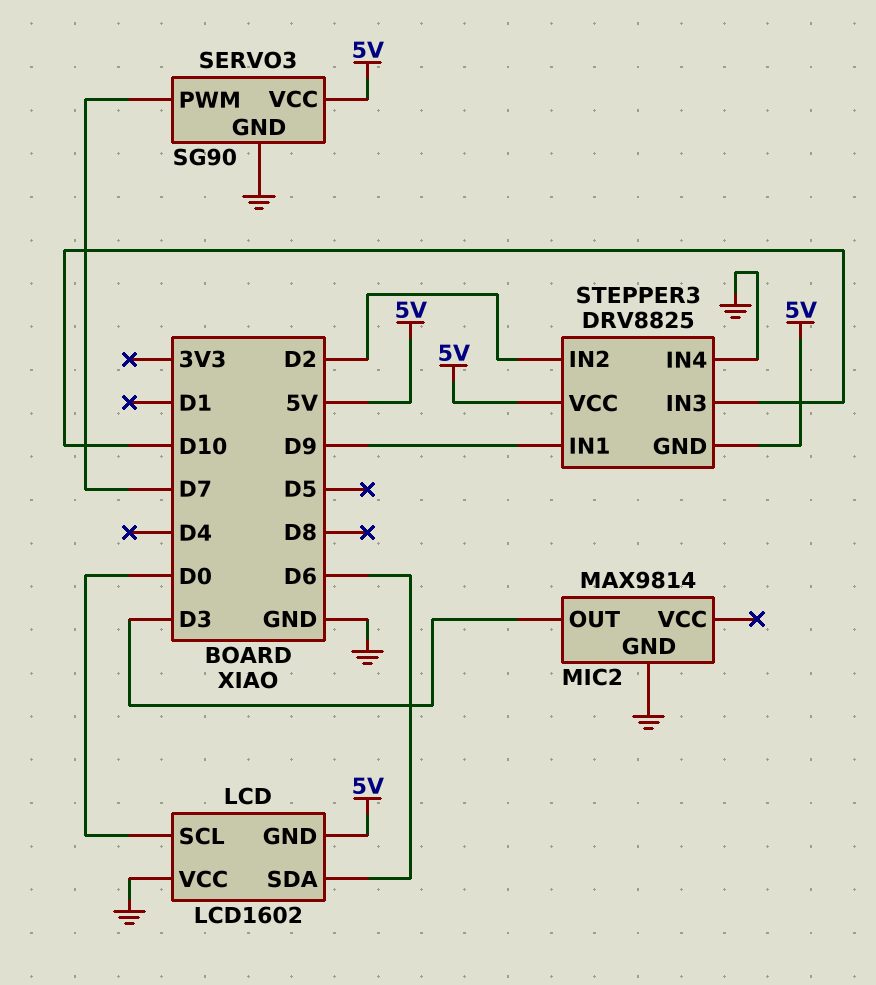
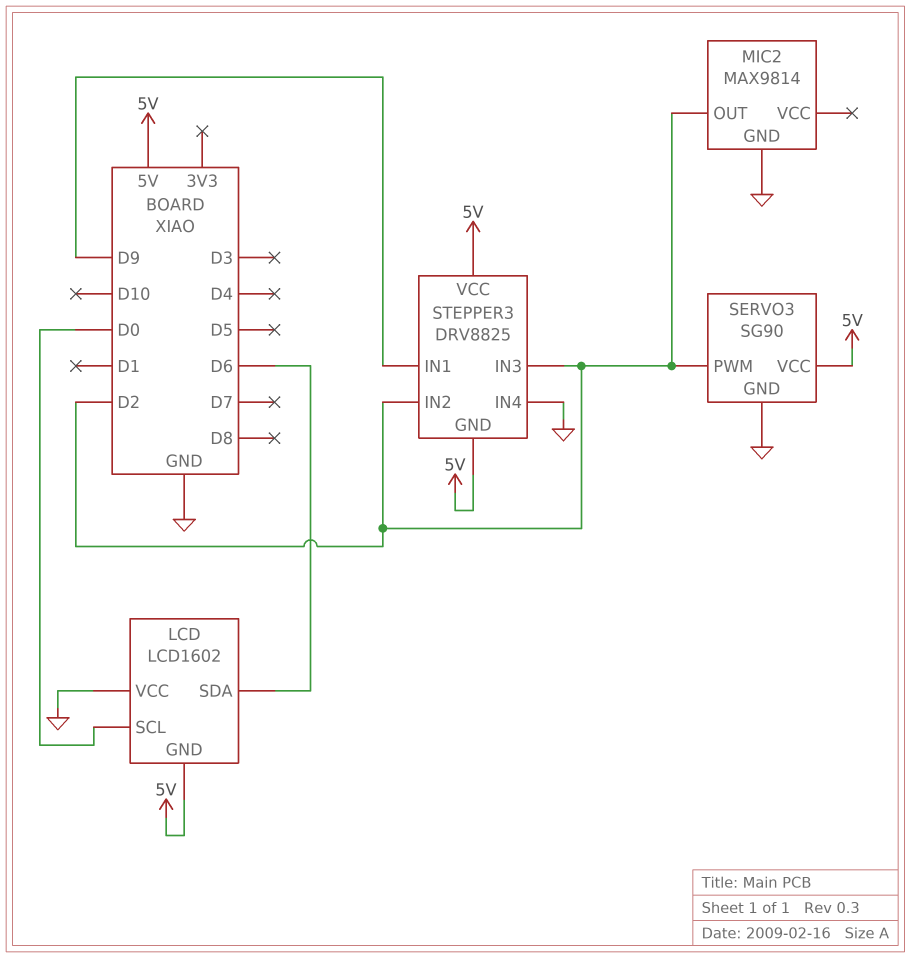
MIC2 pin OUT: D3 -> D2
SERVO3 pin PWM: D7 -> D2
STEPPER3 pin IN3: D10 -> D2

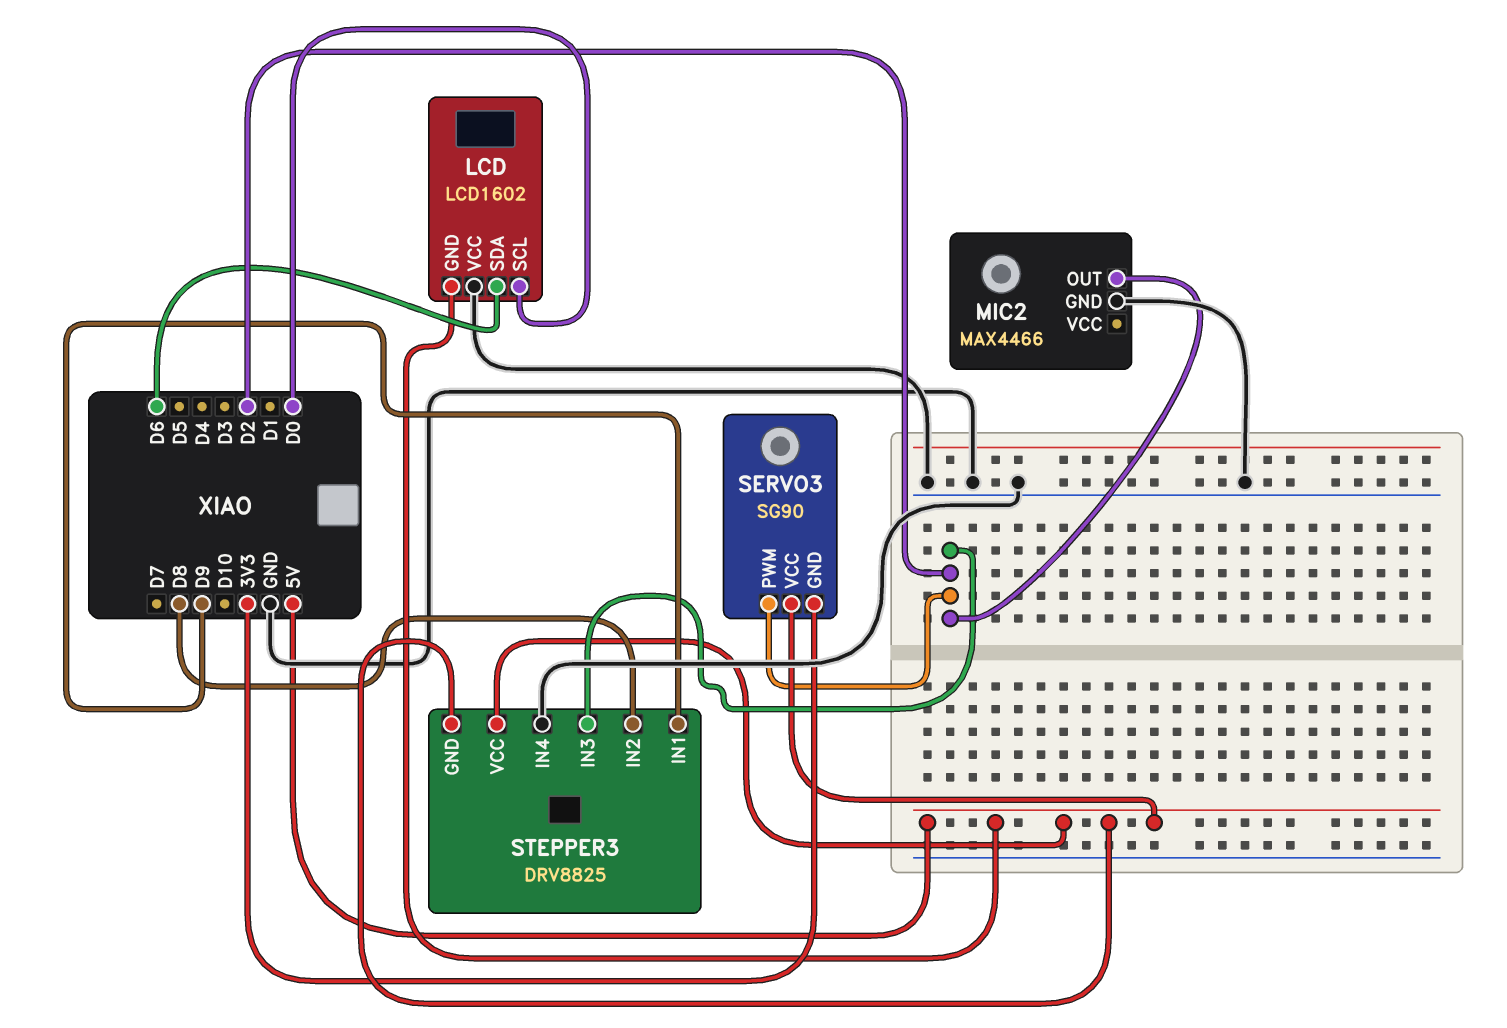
MIC2: MAX9814 -> MAX4466
SERVO3 pin GND: GND -> 3V3
STEPPER3 pin IN2: D2 -> D8

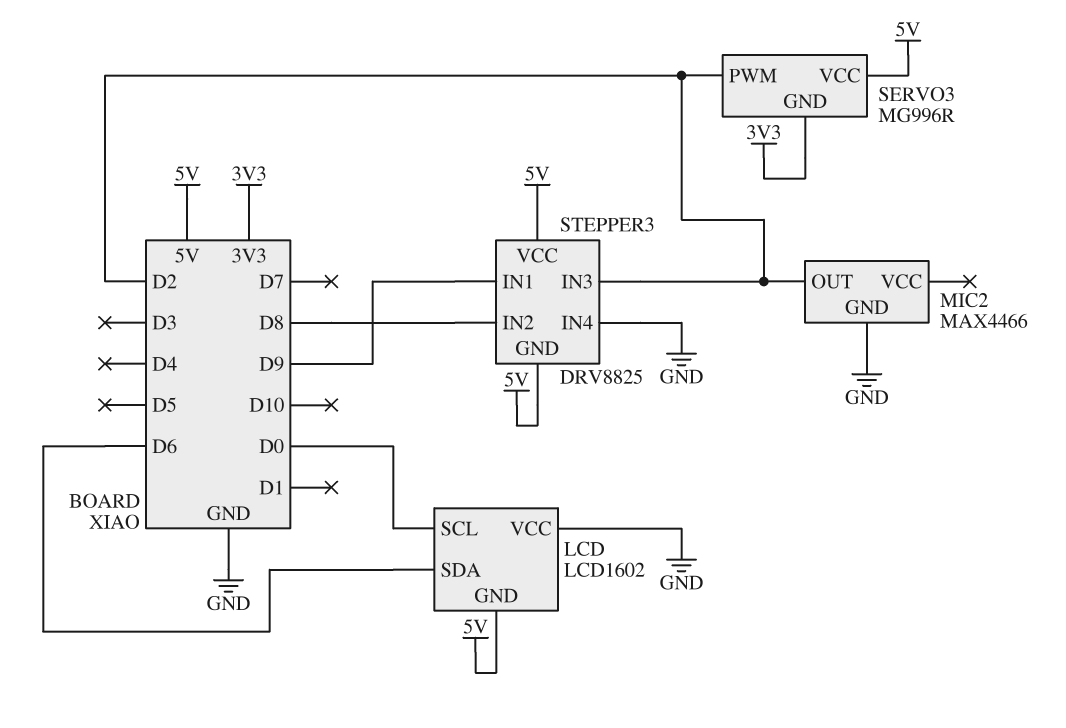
SERVO3: SG90 -> MG996R

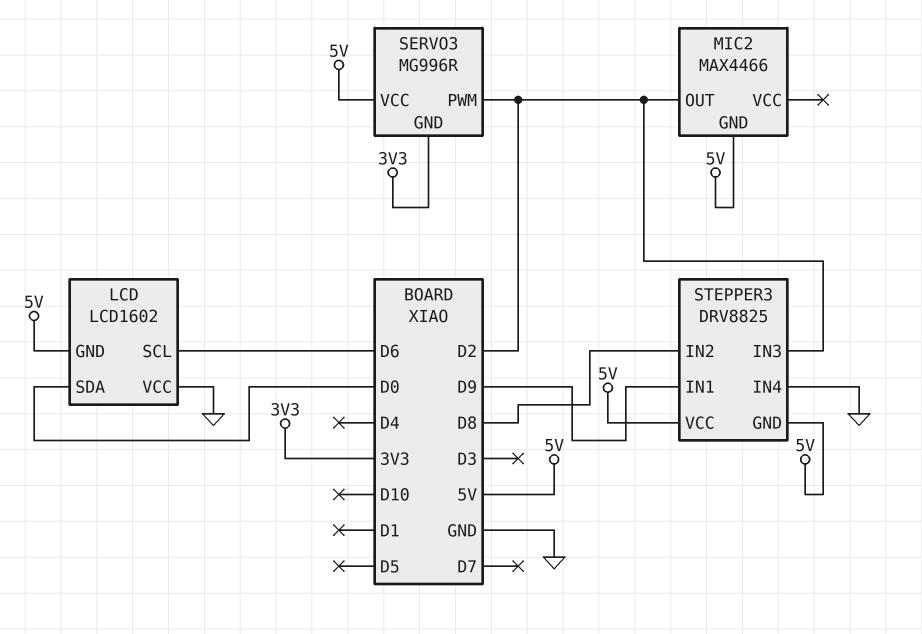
LCD pin SCL: D0 -> D6
LCD pin SDA: D6 -> D0
MIC2 pin GND: GND -> 5V

